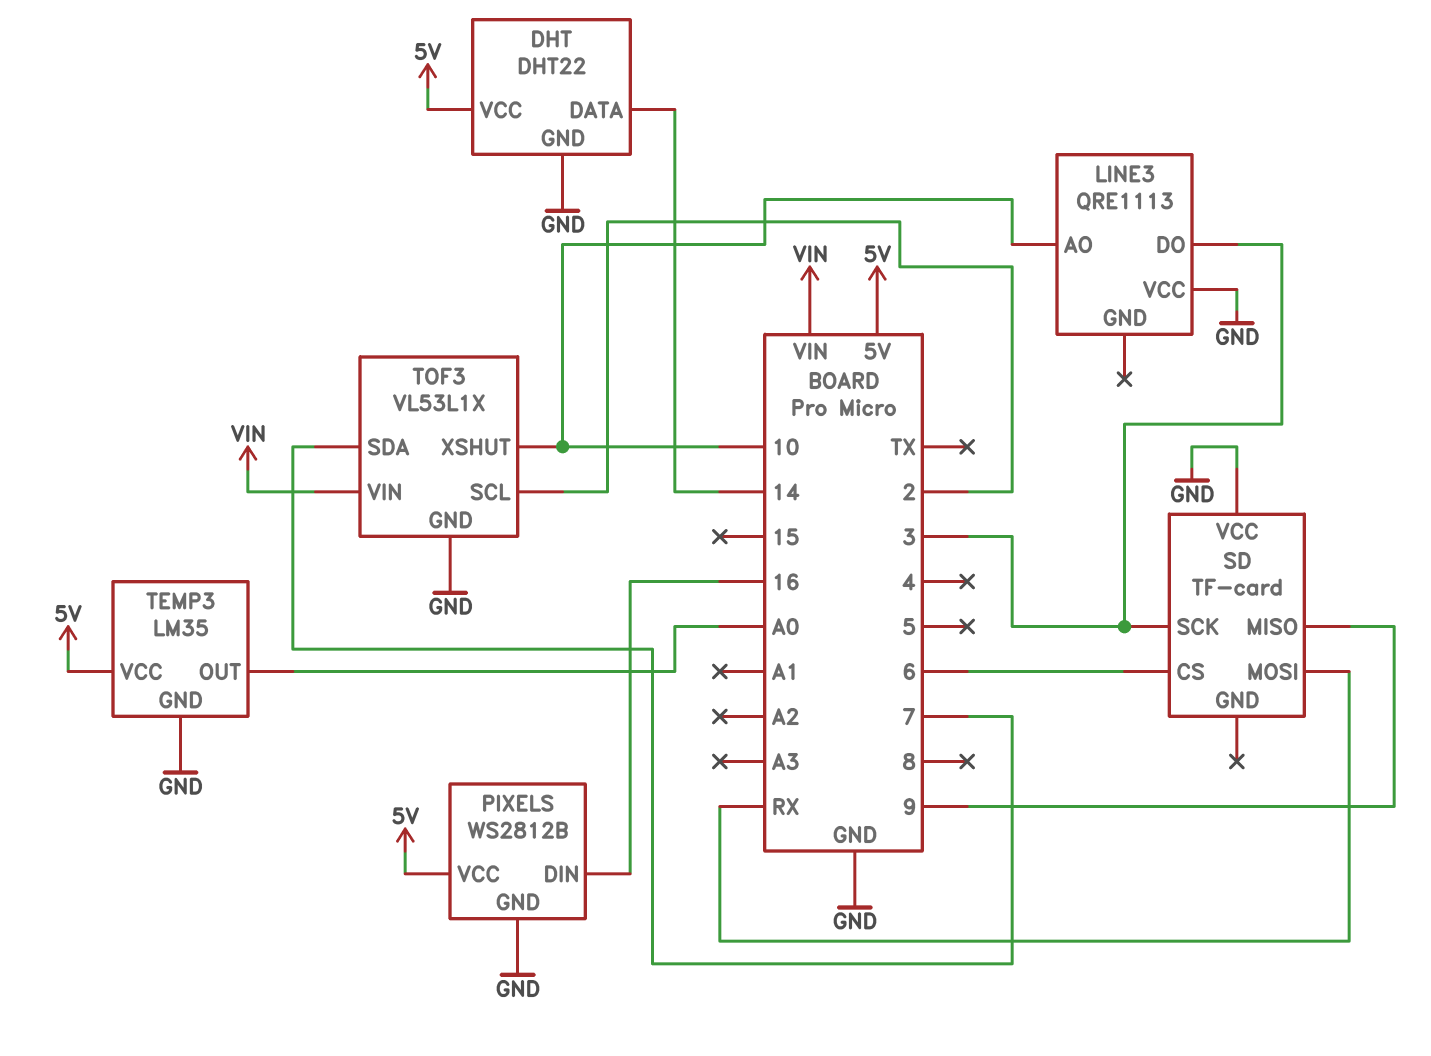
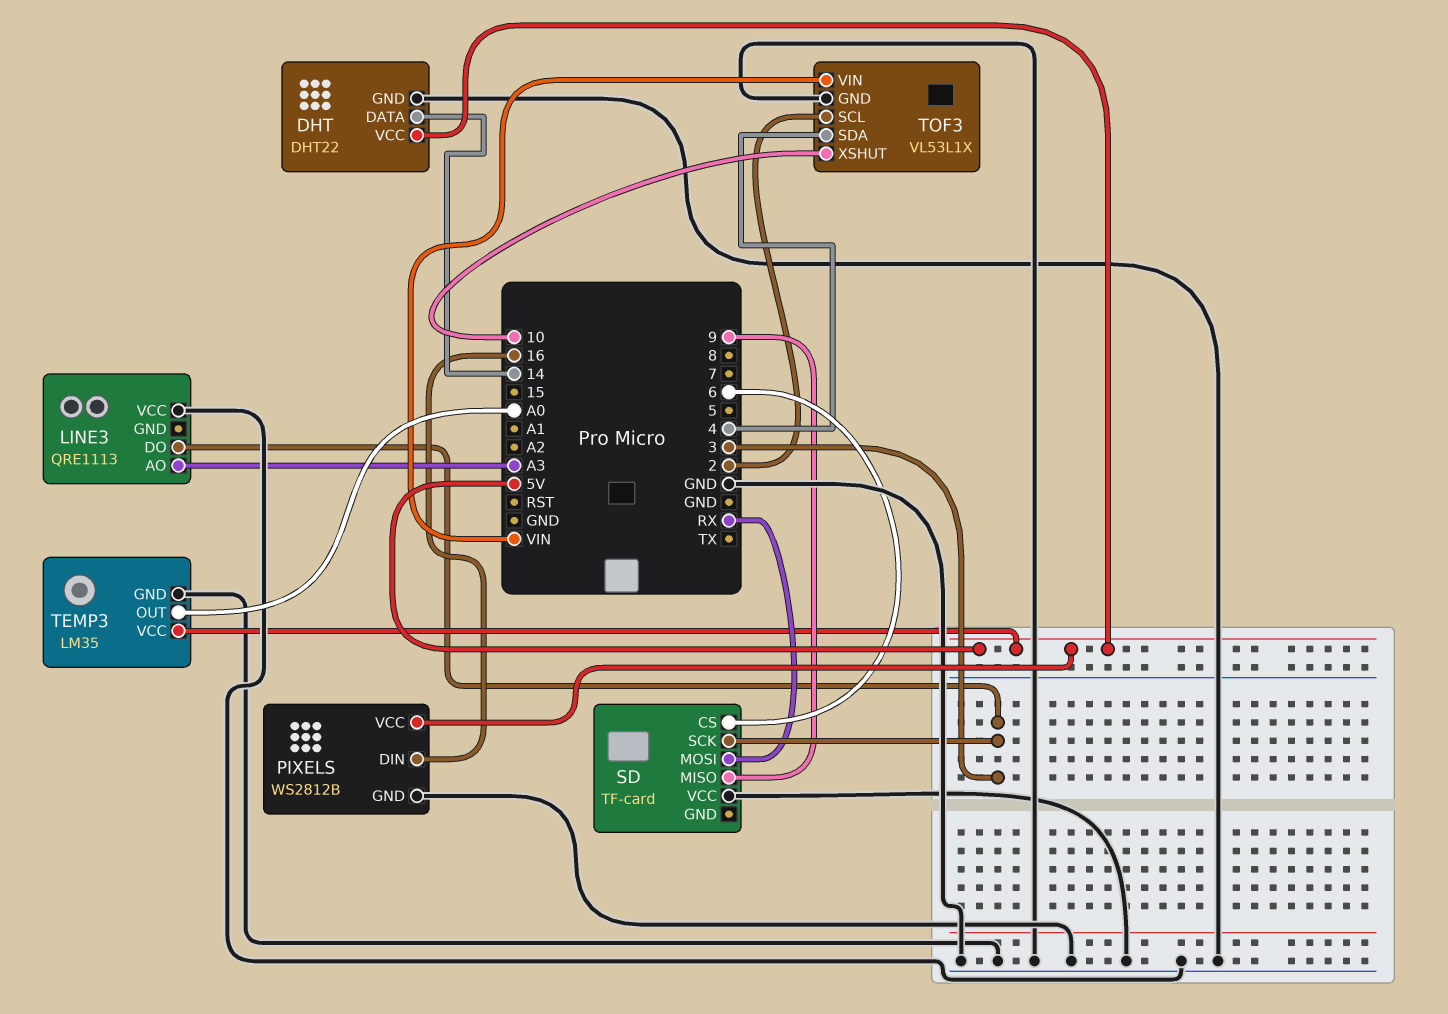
LINE3 pin AO: 10 -> A3
TOF3 pin SDA: 7 -> 4

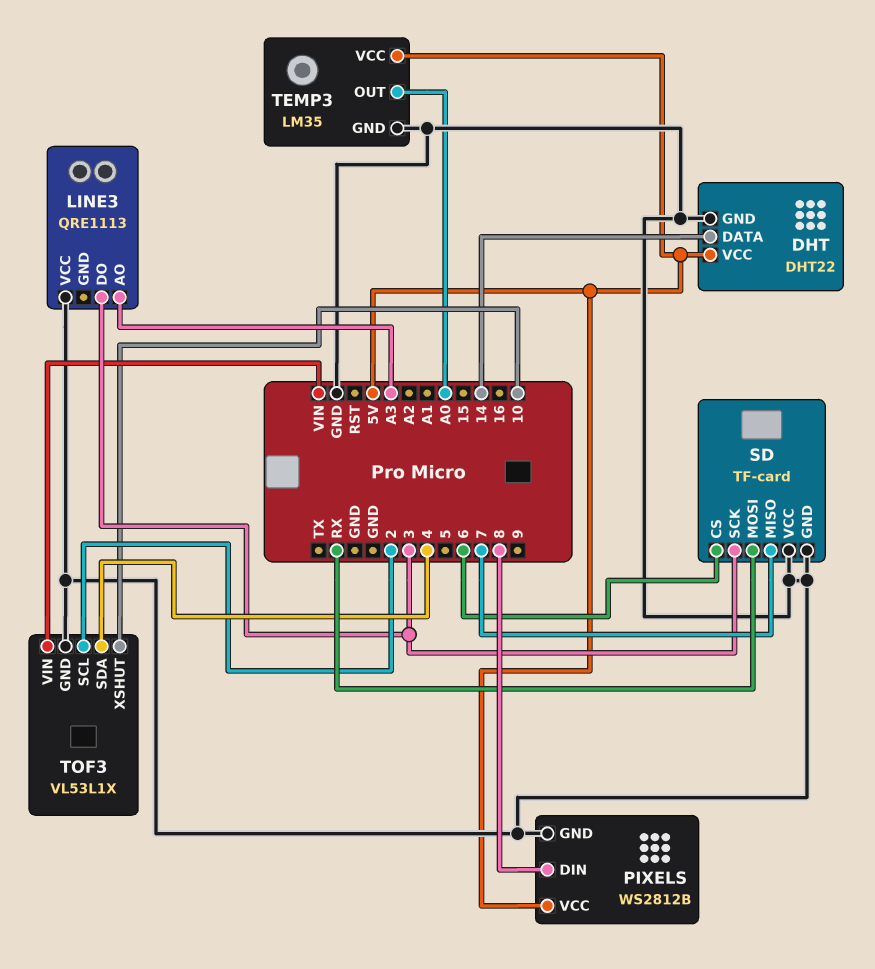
PIXELS pin DIN: 16 -> 8
SD pin GND: none -> GND
SD pin MISO: 9 -> 7

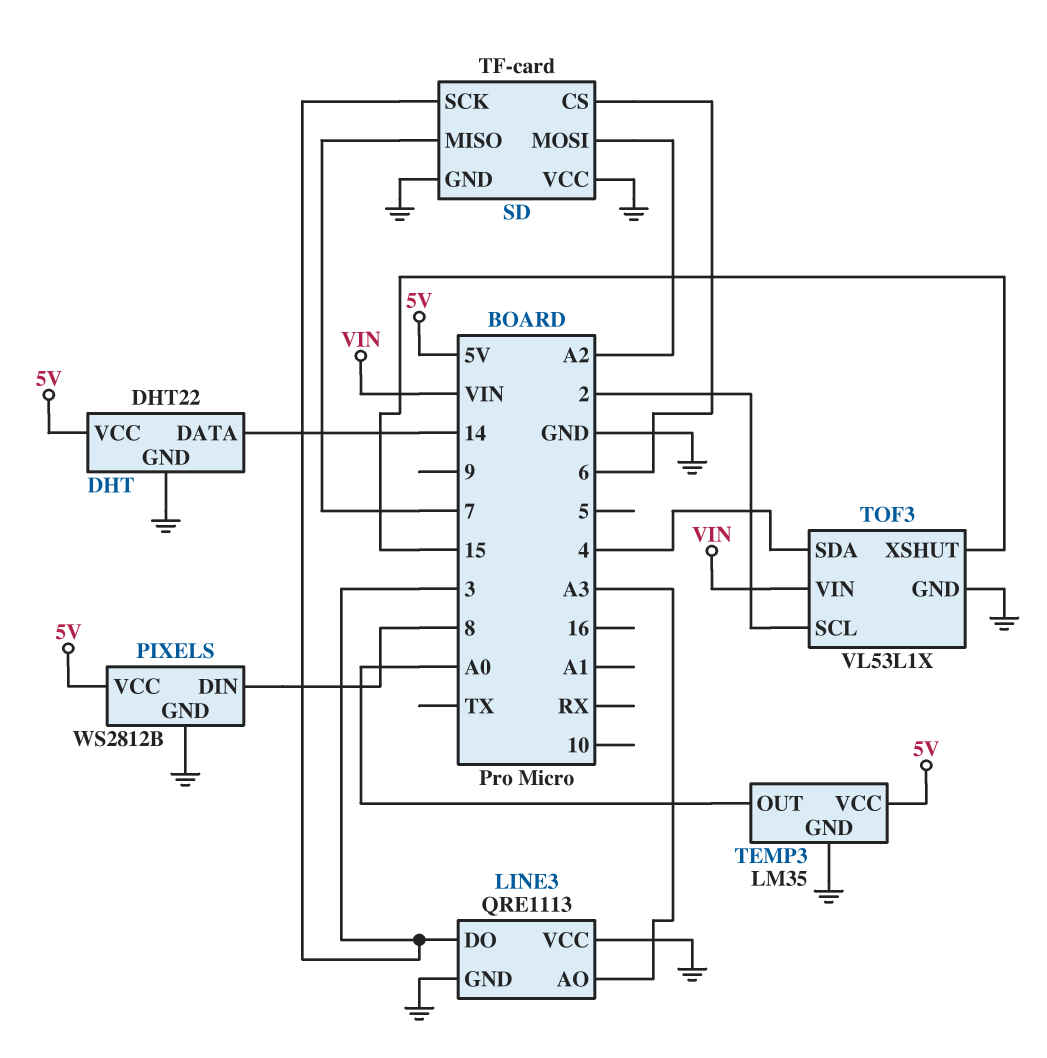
LINE3 pin GND: none -> GND
SD pin MOSI: RX -> A2
TOF3 pin XSHUT: 10 -> 15

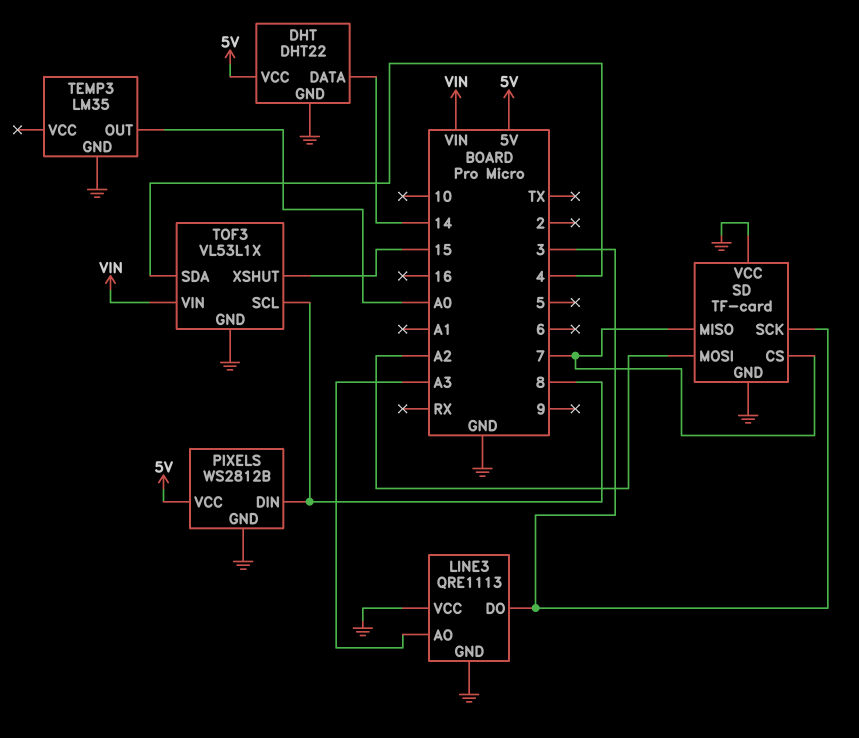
SD pin CS: 6 -> 7
TEMP3 pin VCC: 5V -> none
TOF3 pin SCL: 2 -> 8

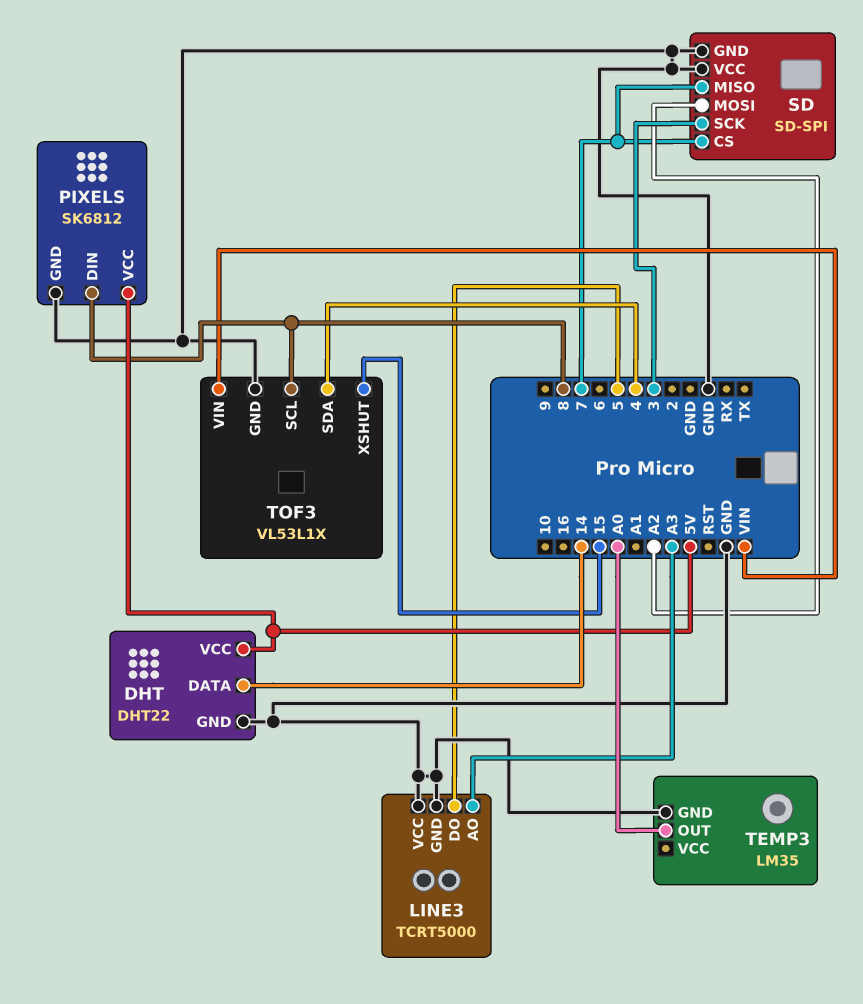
LINE3: QRE1113 -> TCRT5000
LINE3 pin DO: 3 -> 5
PIXELS: WS2812B -> SK6812
SD: TF-card -> SD-SPI

